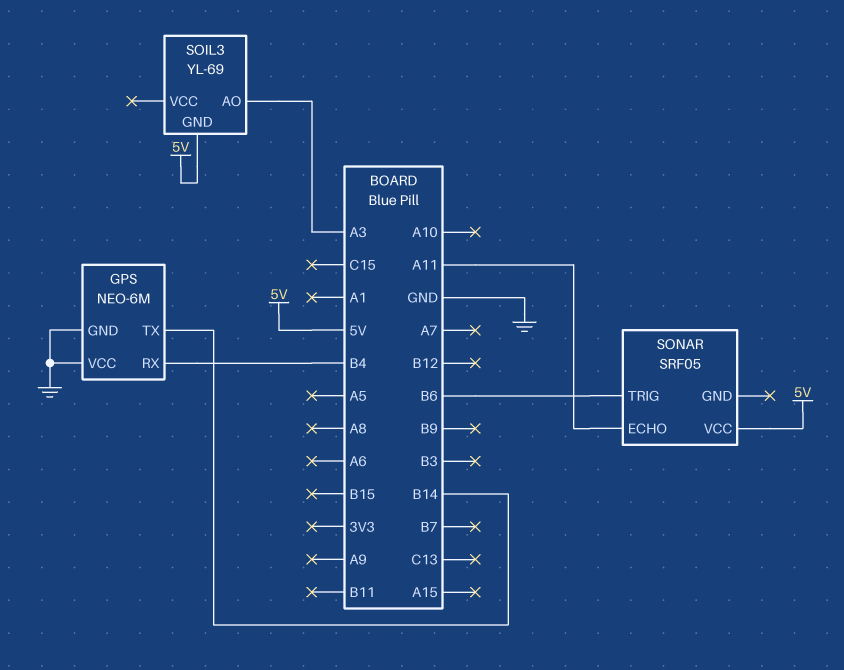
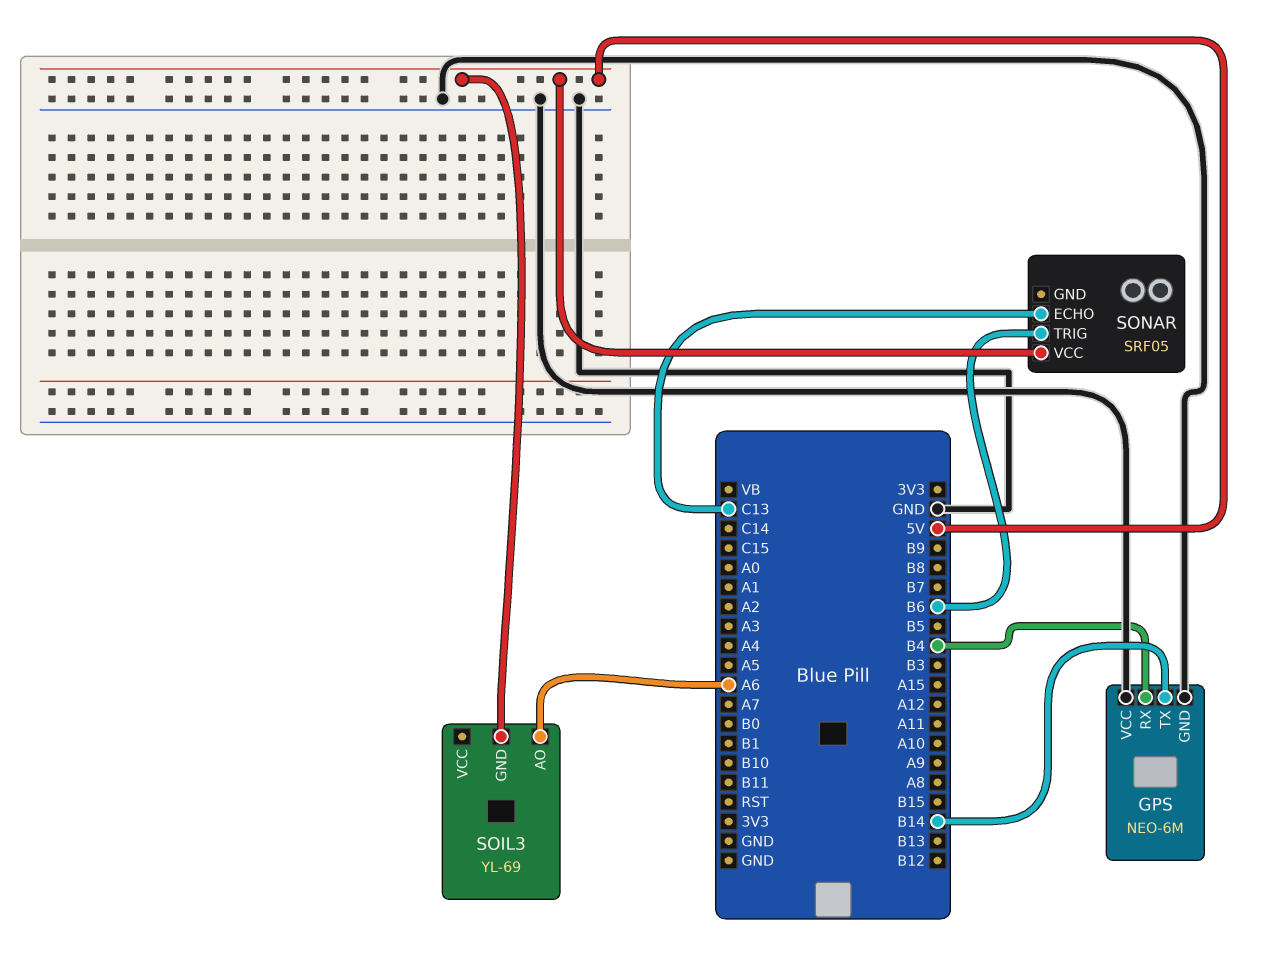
SOIL3 pin AO: A3 -> A6
SONAR pin ECHO: A11 -> C13

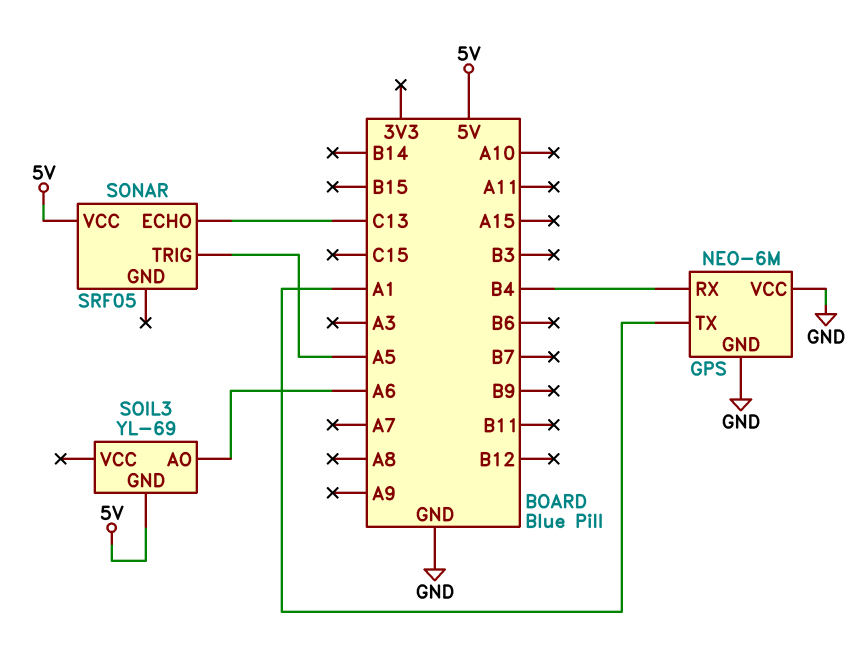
GPS pin TX: B14 -> A1
SONAR pin TRIG: B6 -> A5

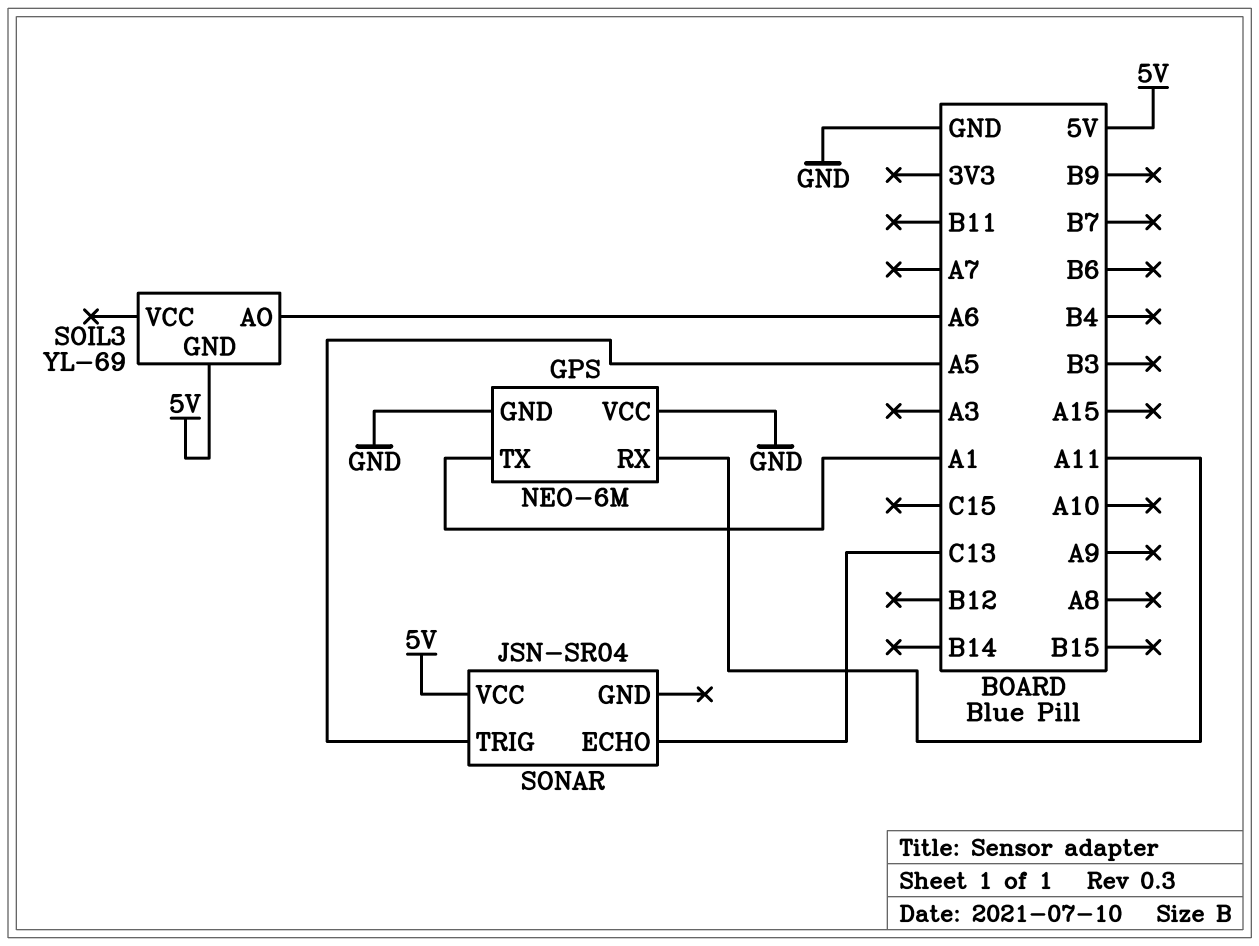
GPS pin RX: B4 -> A11
SONAR: SRF05 -> JSN-SR04

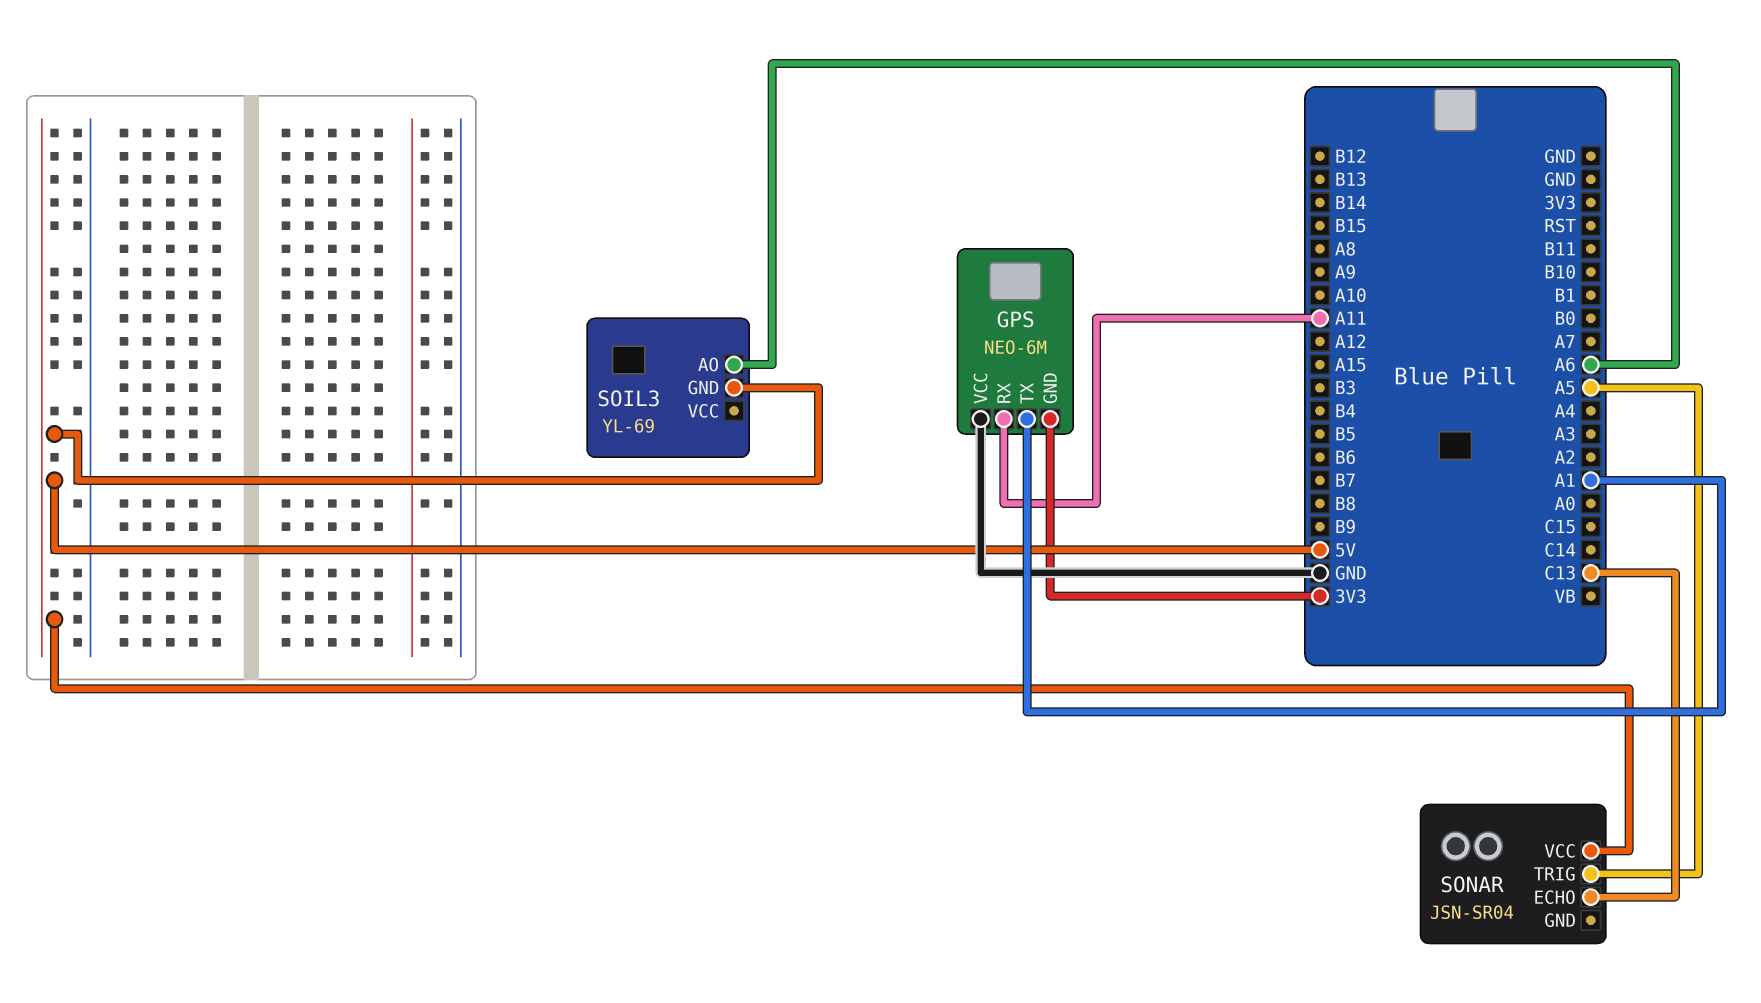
GPS pin GND: GND -> 3V3

